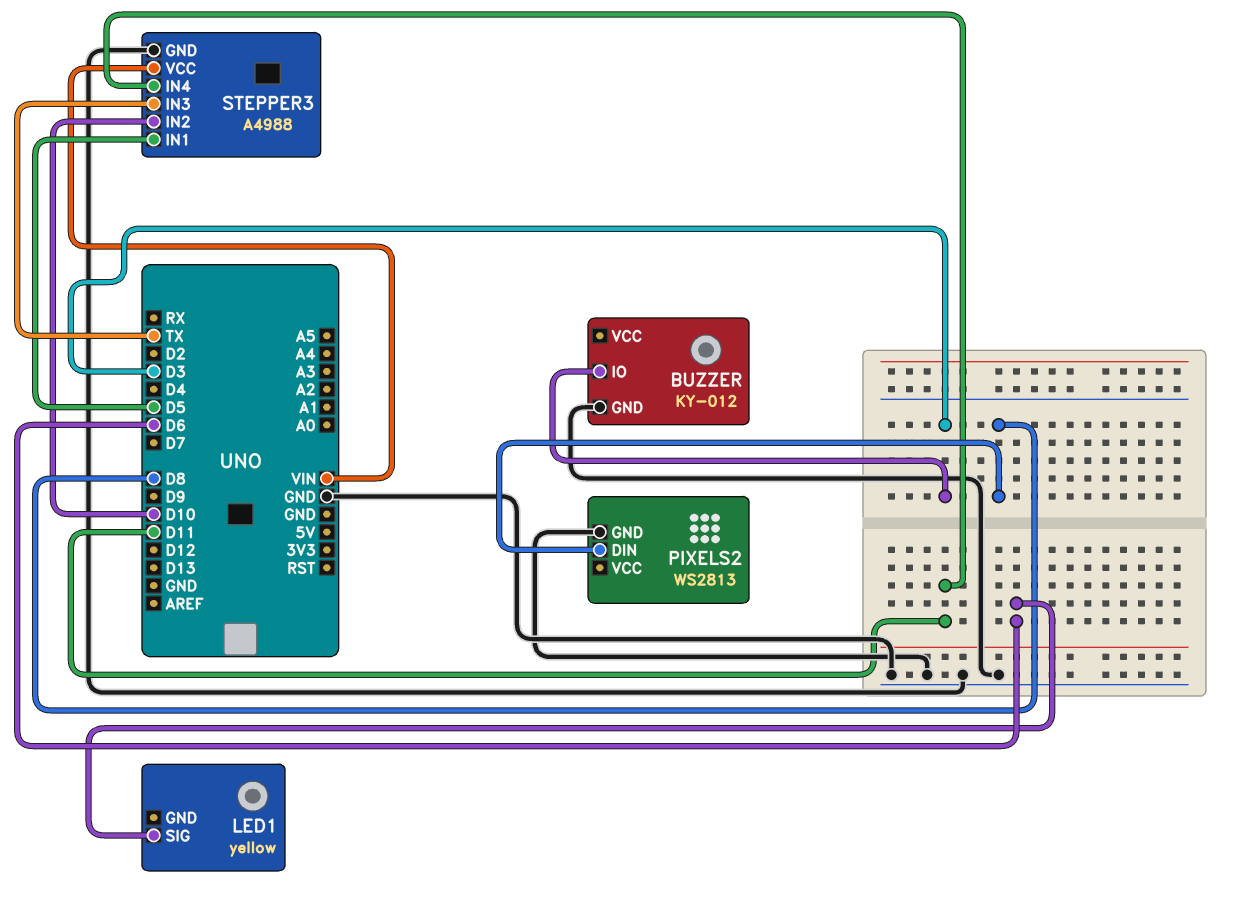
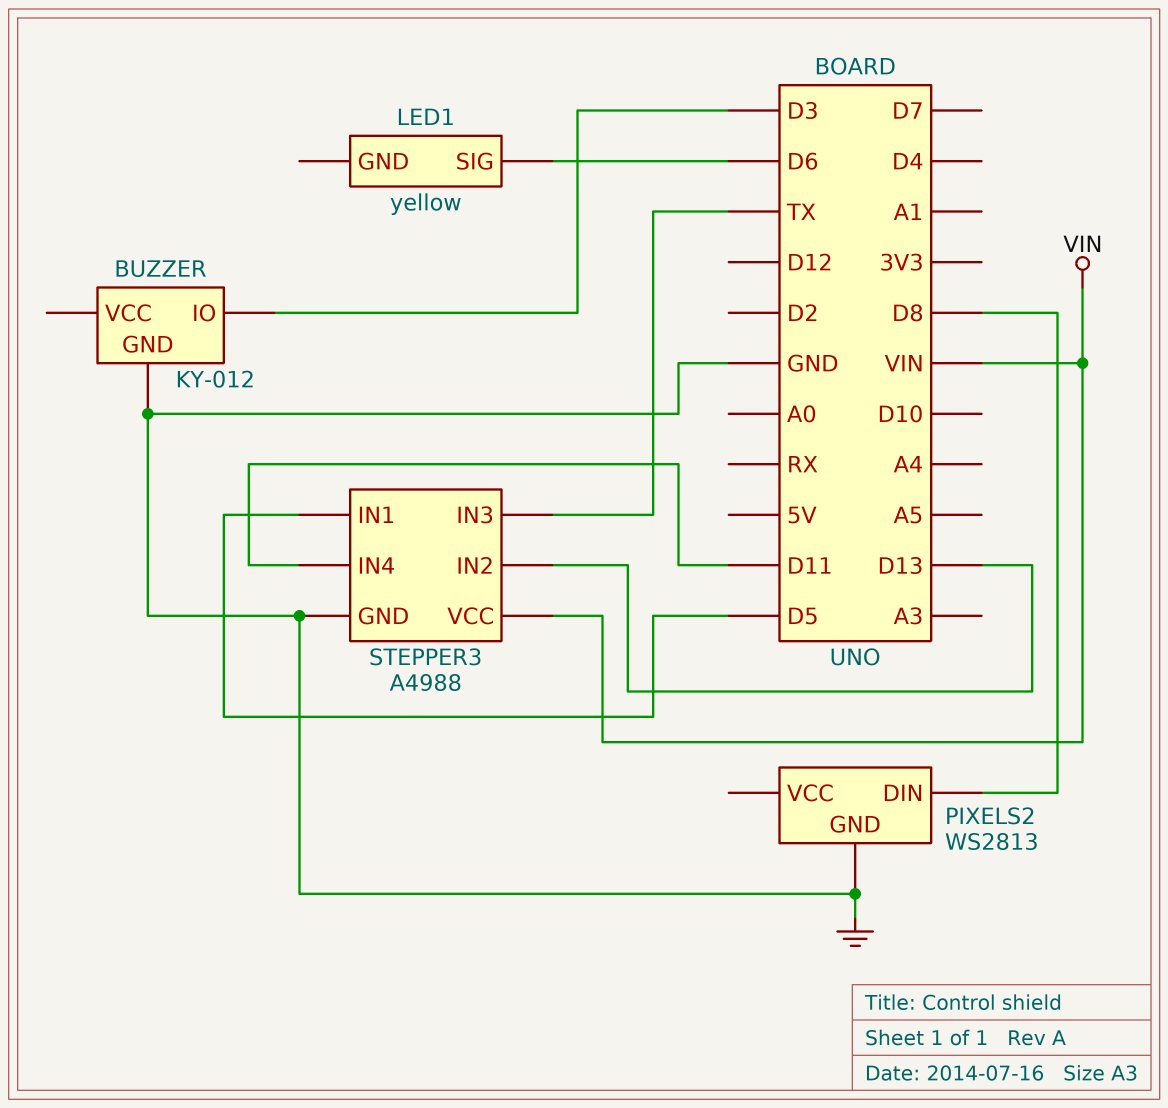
STEPPER3 pin IN2: D10 -> D13

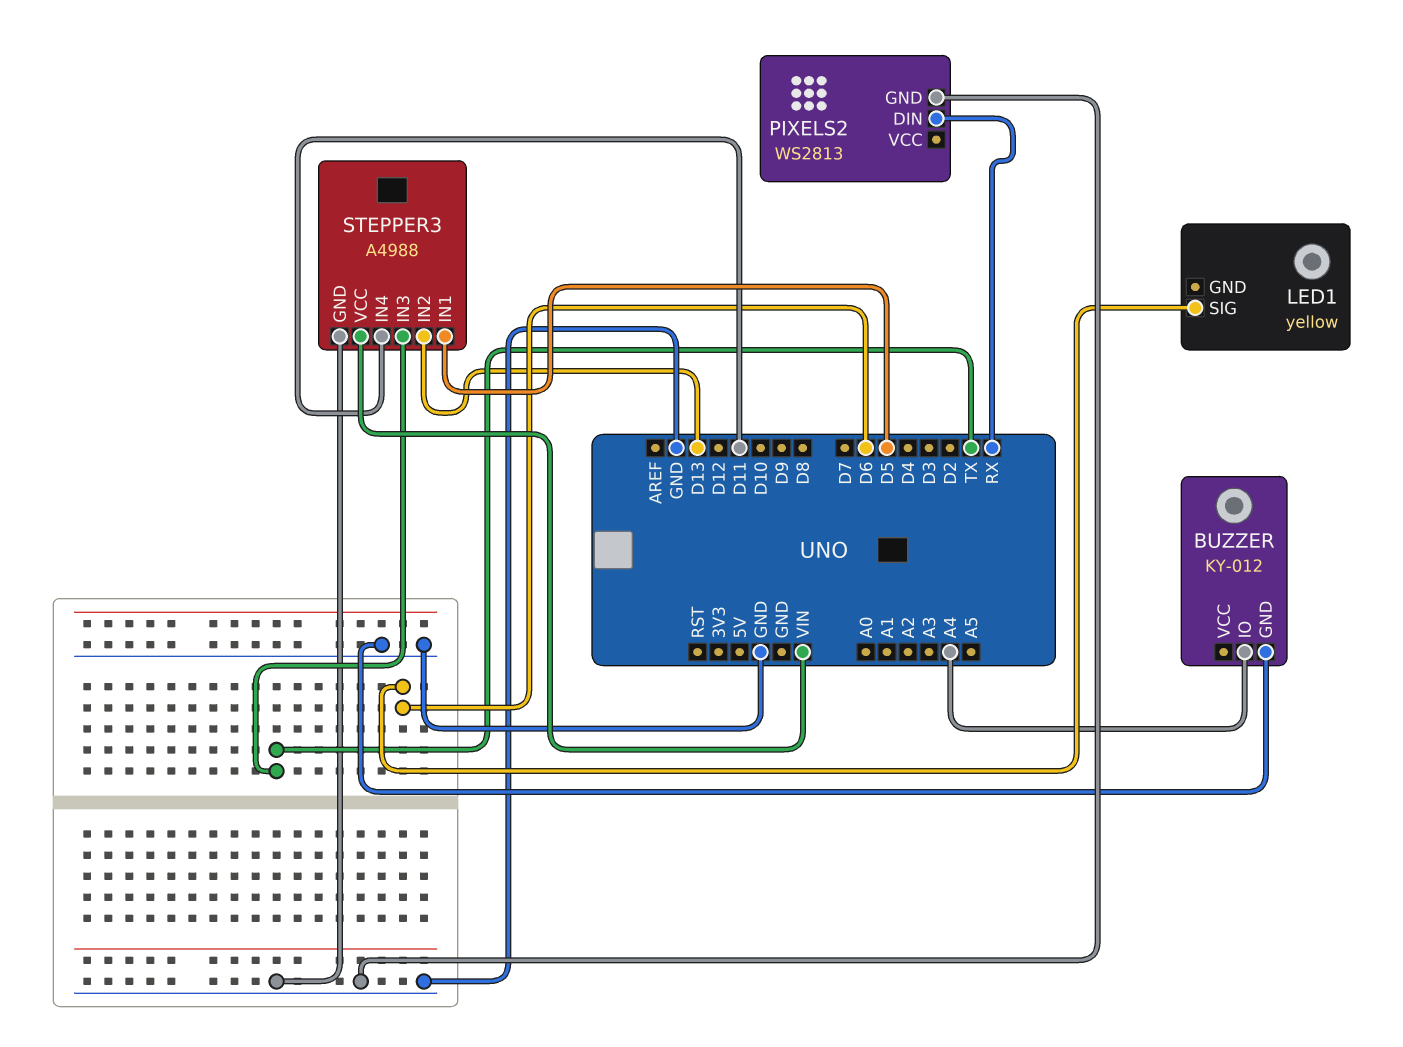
BUZZER pin IO: D3 -> A4
PIXELS2 pin DIN: D8 -> RX

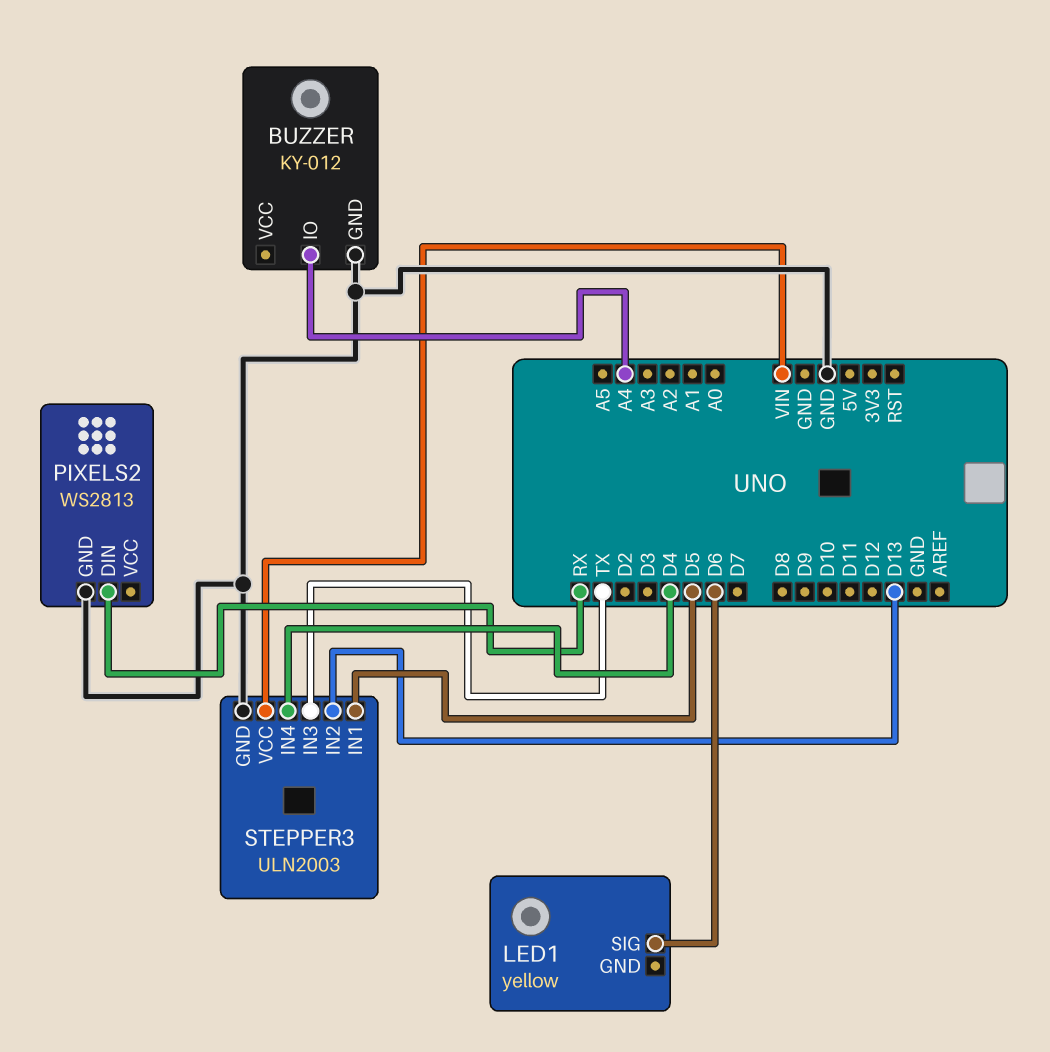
STEPPER3: A4988 -> ULN2003
STEPPER3 pin IN4: D11 -> D4

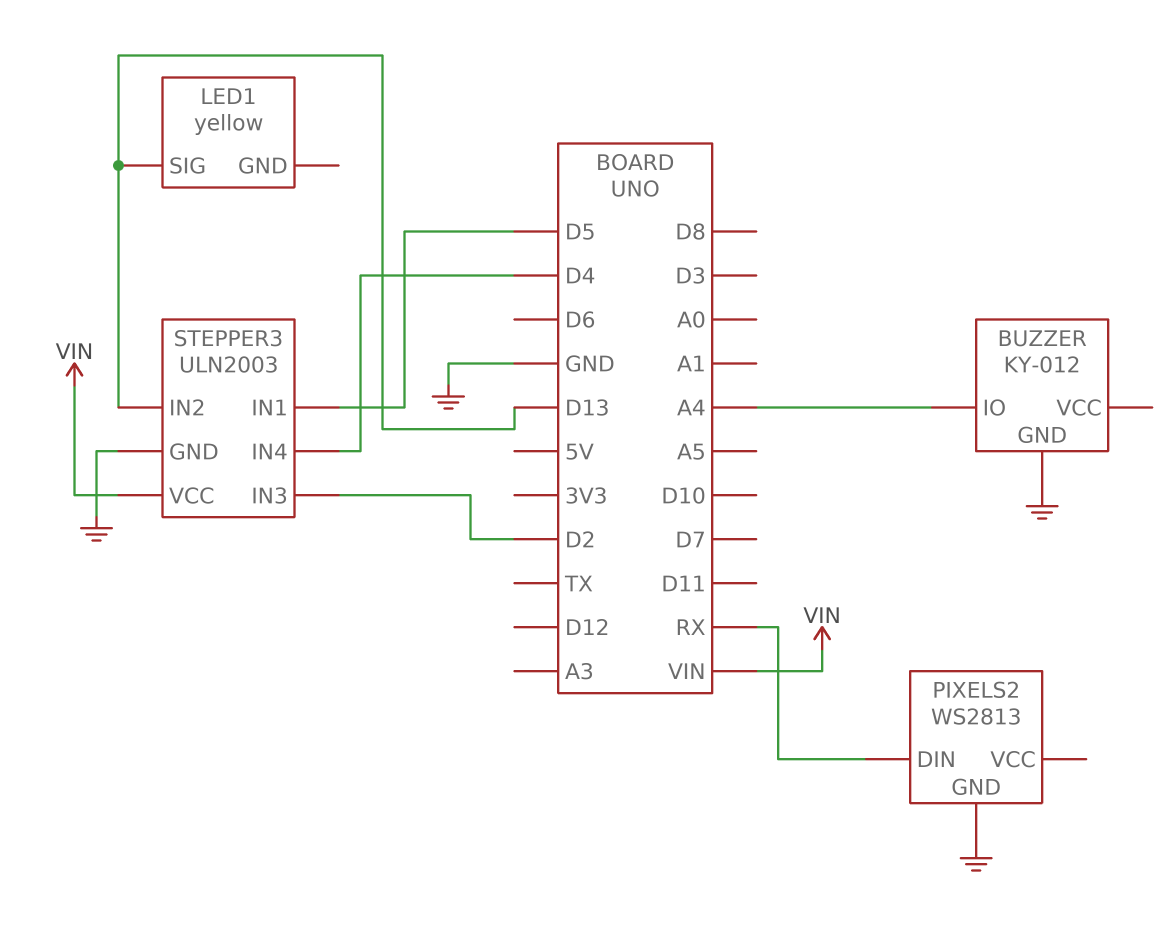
LED1 pin SIG: D6 -> D13
STEPPER3 pin IN3: TX -> D2

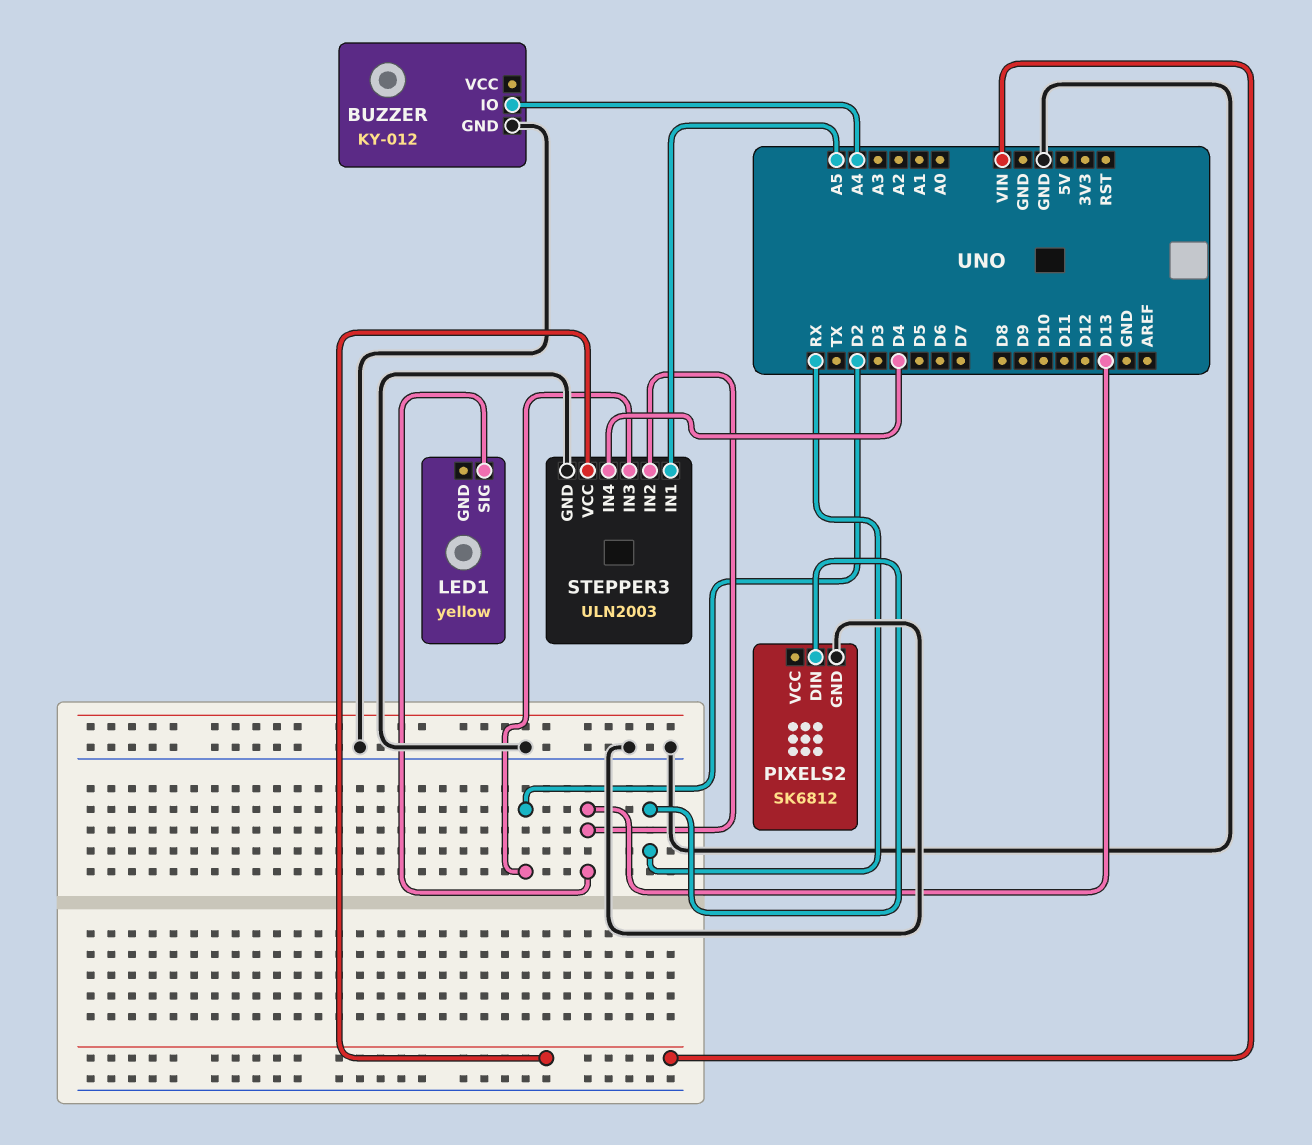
PIXELS2: WS2813 -> SK6812
STEPPER3 pin IN1: D5 -> A5

